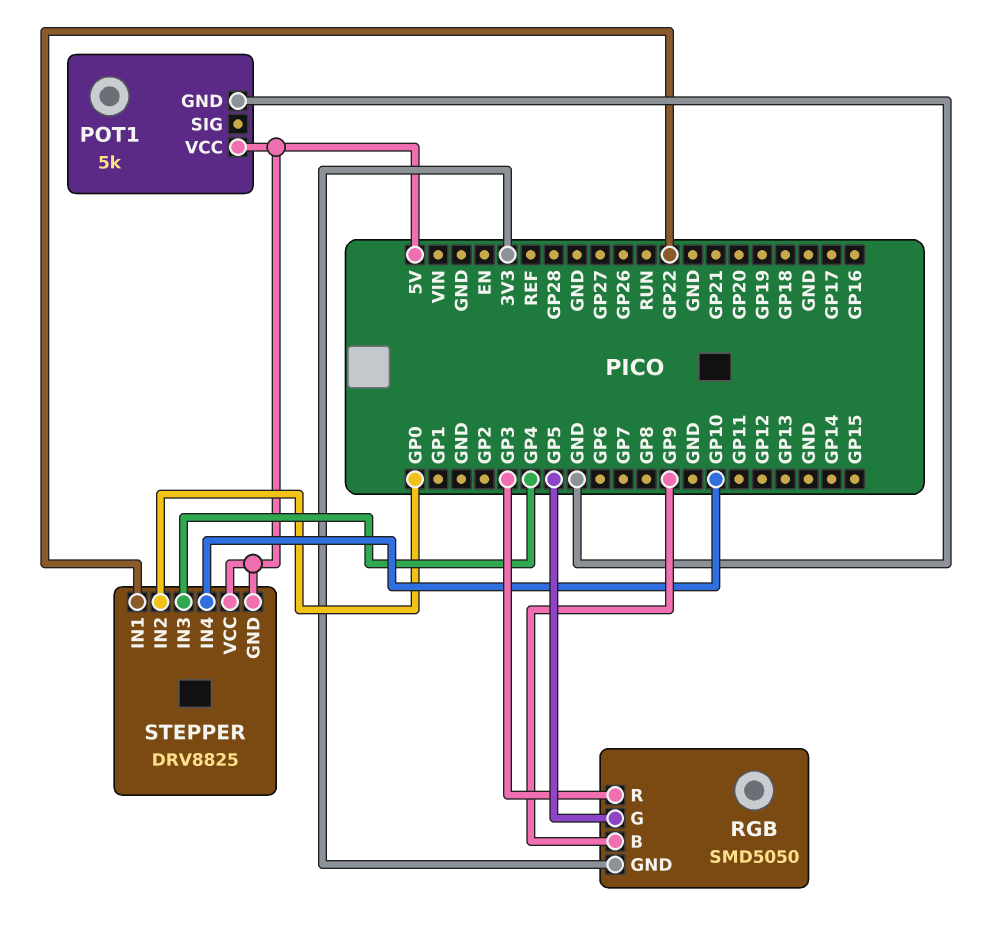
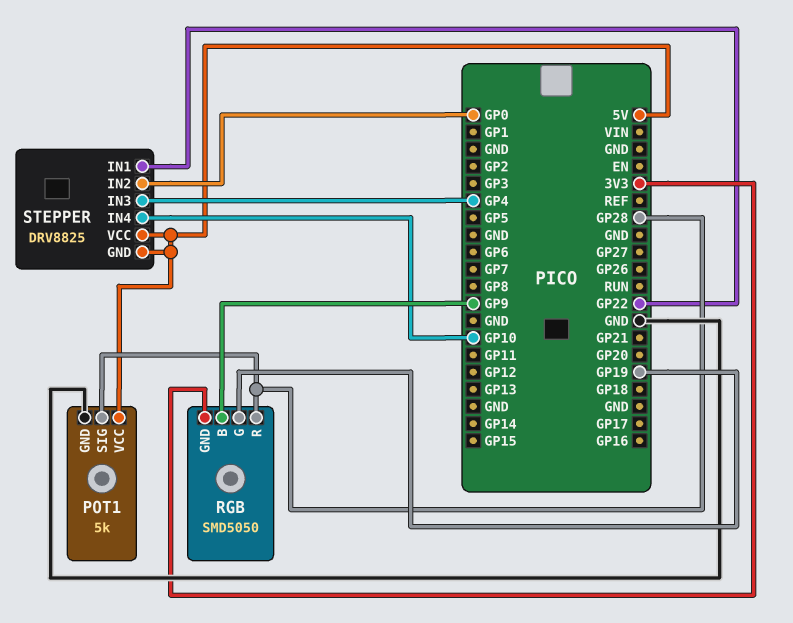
POT1 pin SIG: none -> GP28
RGB pin G: GP5 -> GP19
RGB pin R: GP3 -> GP28

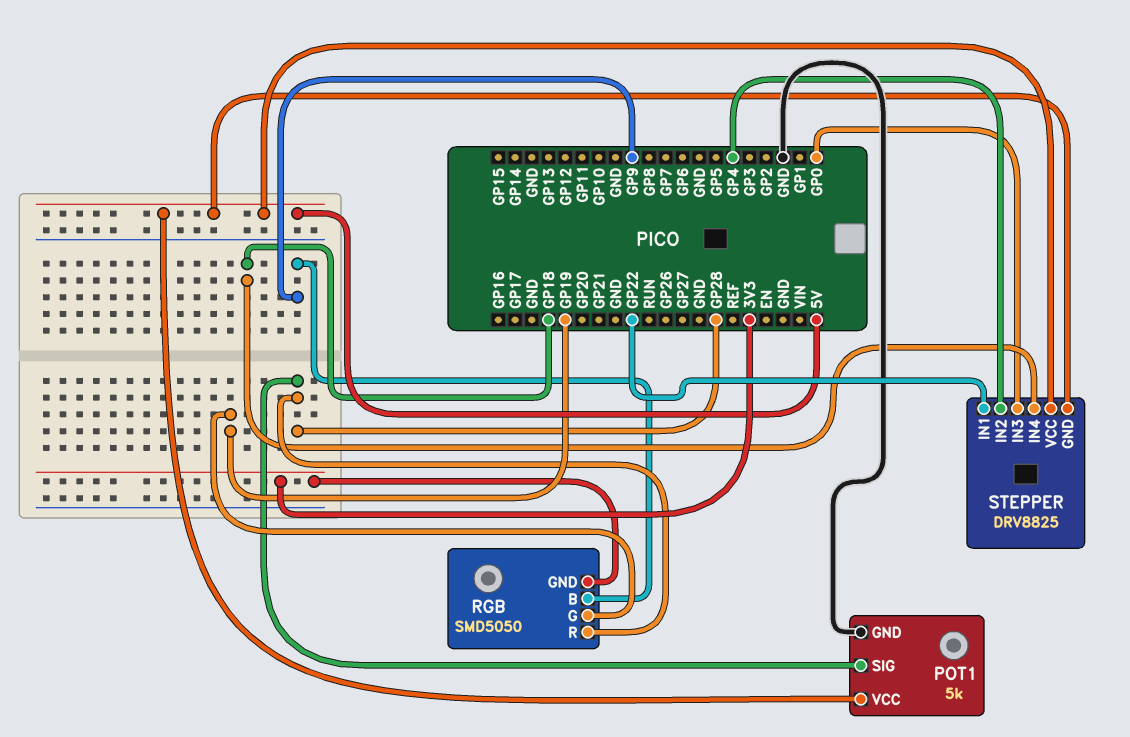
STEPPER pin IN2: GP0 -> GP4
STEPPER pin IN3: GP4 -> GP0
STEPPER pin IN4: GP10 -> GP18

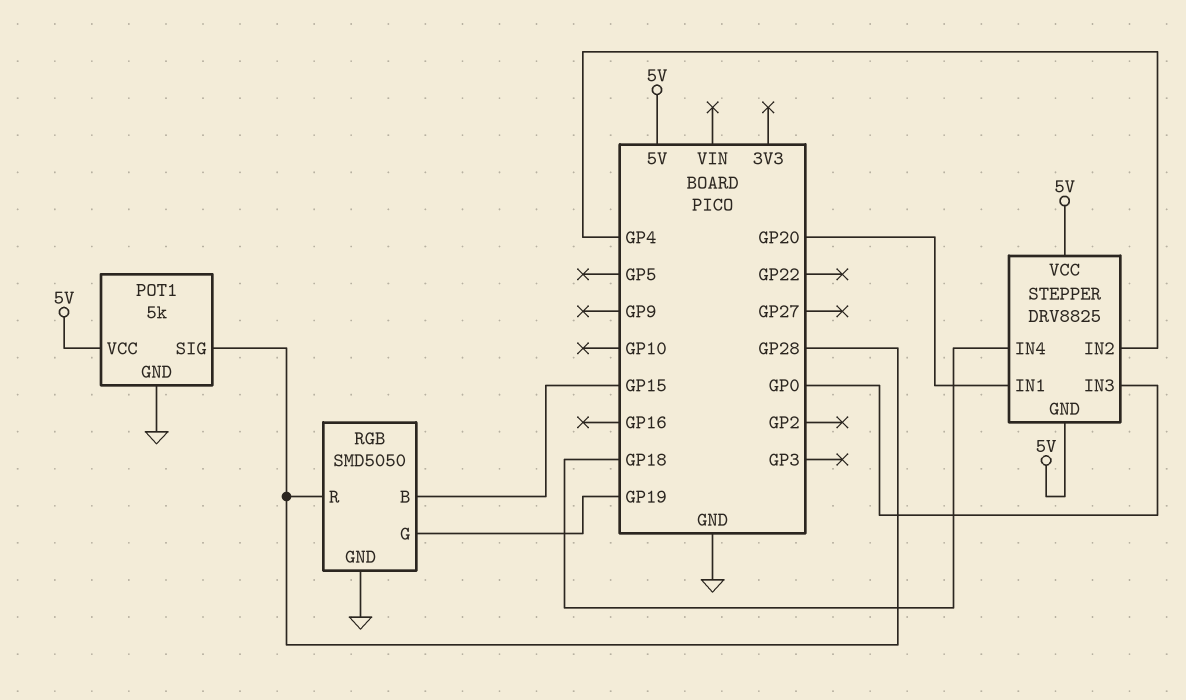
RGB pin B: GP9 -> GP15
RGB pin GND: 3V3 -> GND
STEPPER pin IN1: GP22 -> GP20

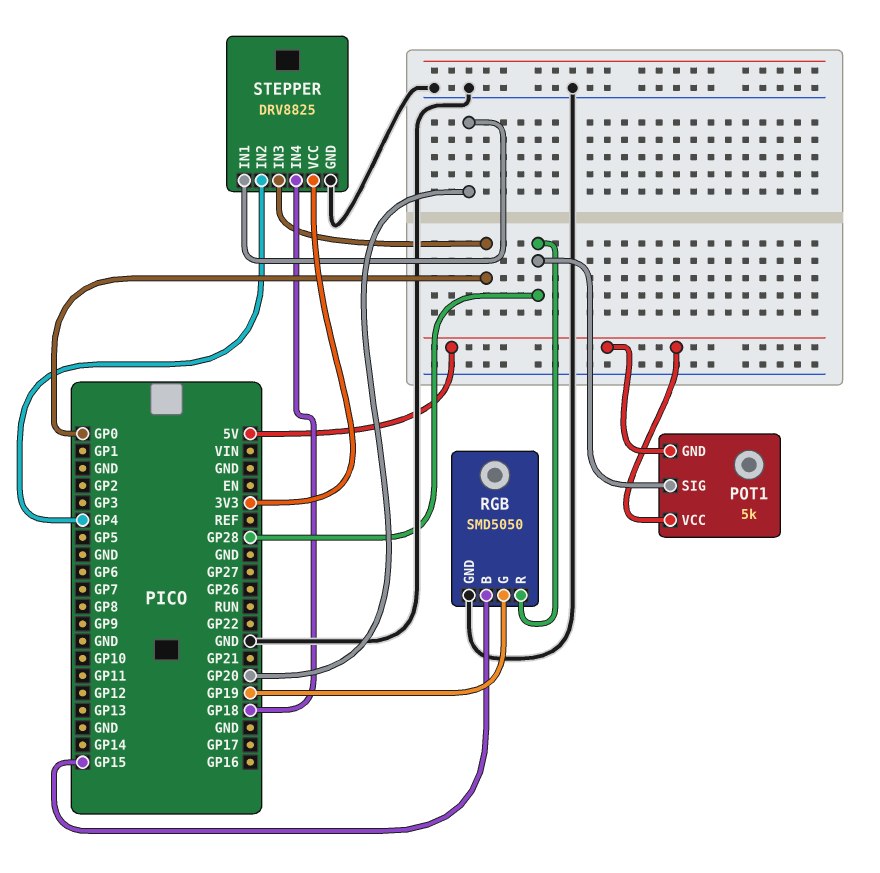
POT1 pin GND: GND -> 5V
STEPPER pin GND: 5V -> GND
STEPPER pin VCC: 5V -> 3V3

